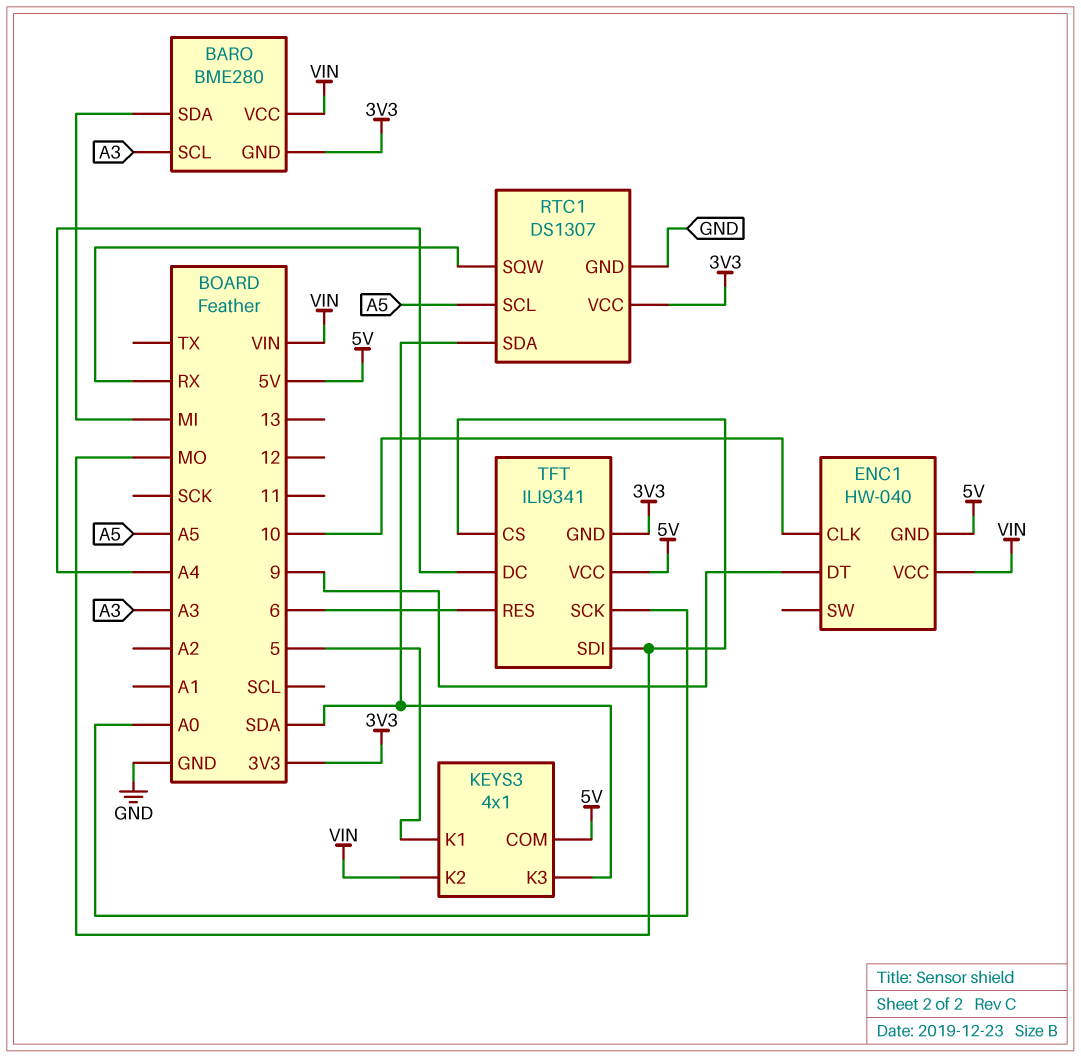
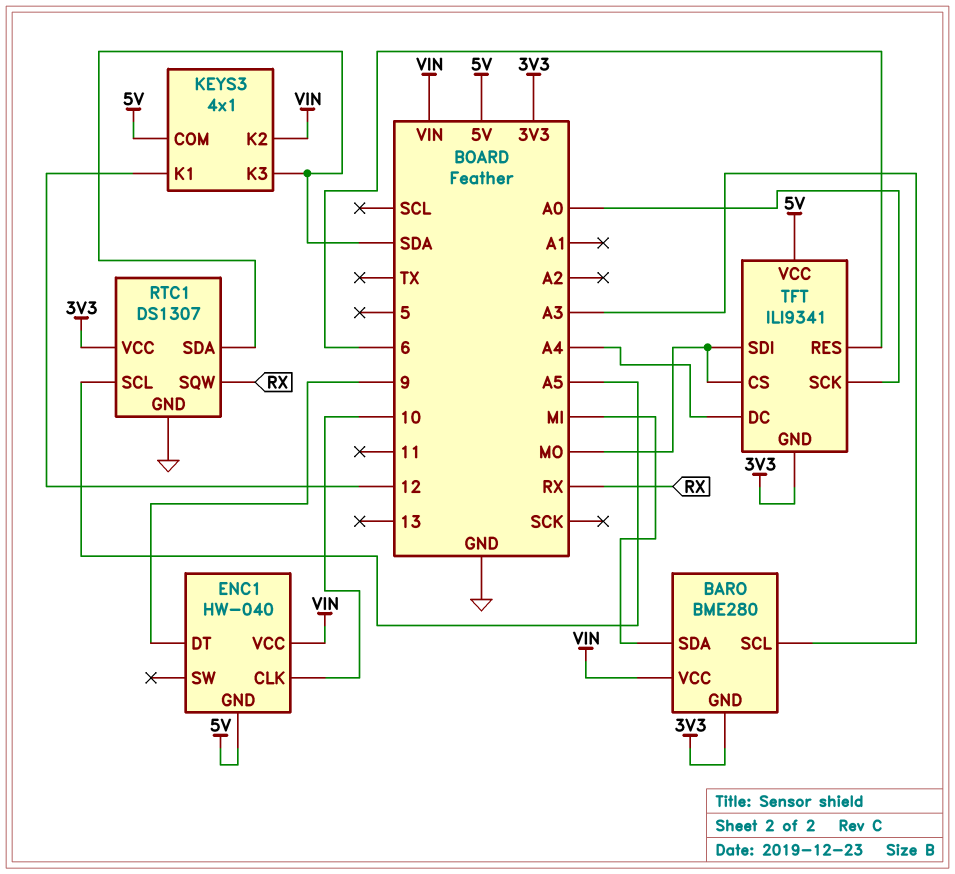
KEYS3 pin K1: 5 -> 12

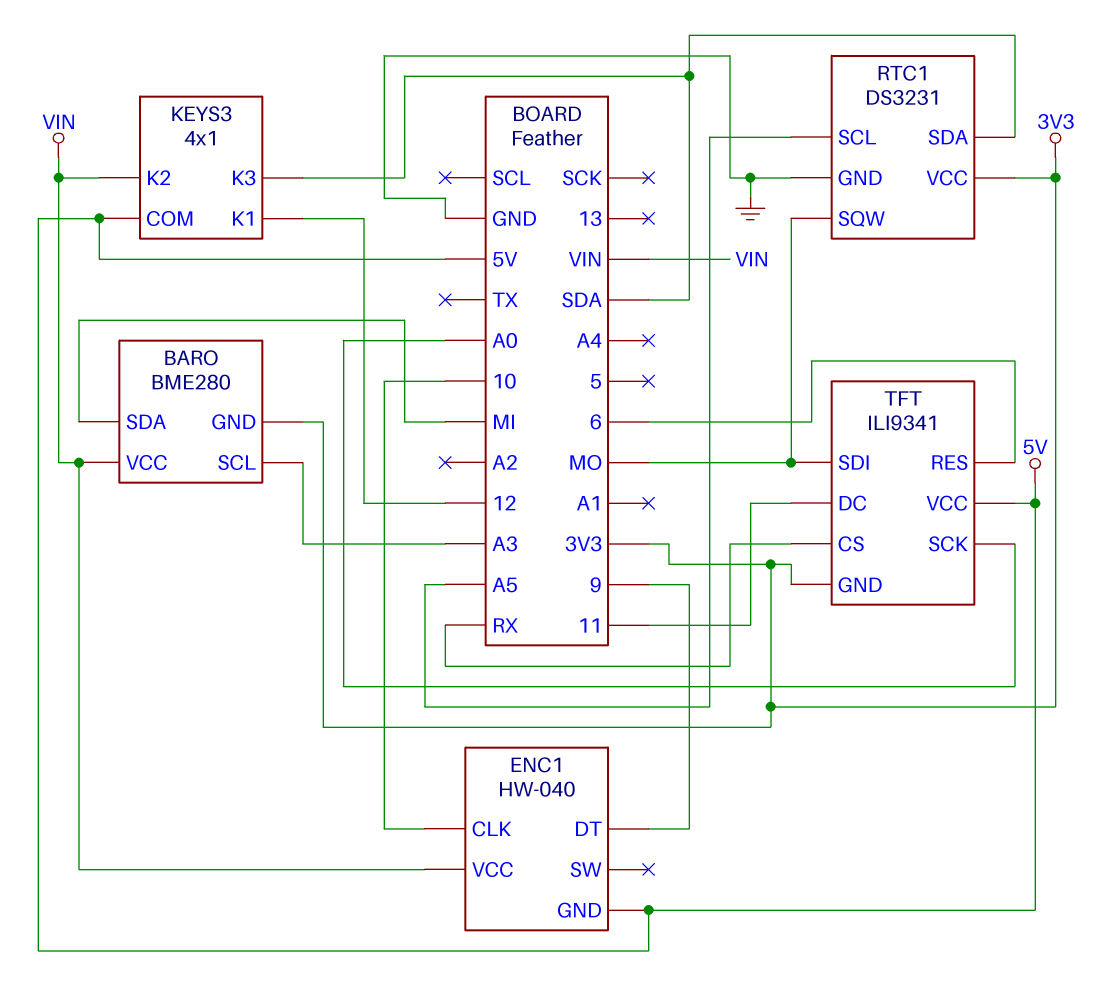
RTC1: DS1307 -> DS3231
RTC1 pin SQW: RX -> MO
TFT pin CS: MO -> RX
TFT pin DC: A4 -> 11

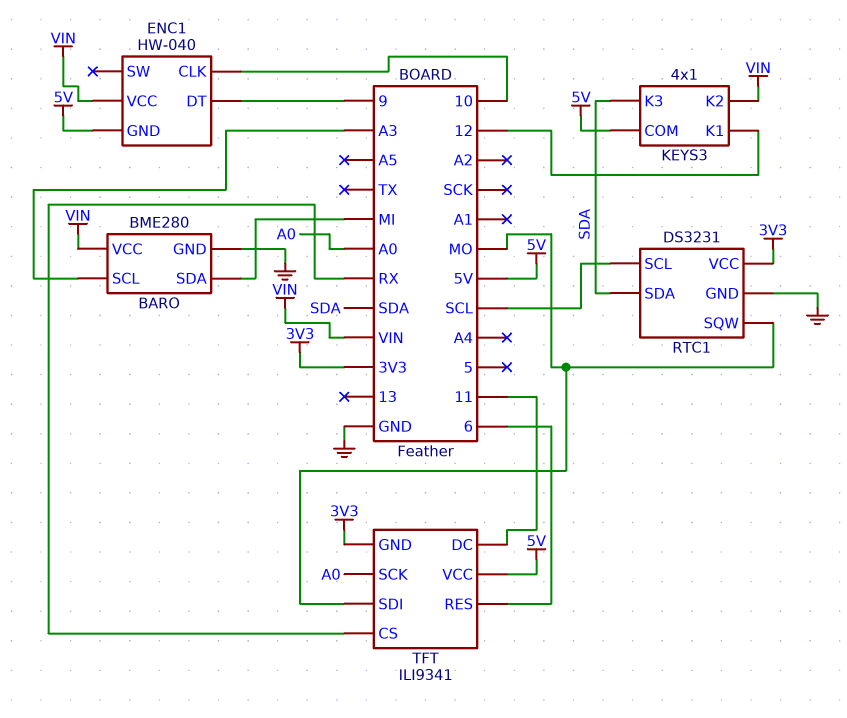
BARO pin GND: 3V3 -> GND
RTC1 pin SCL: A5 -> SCL

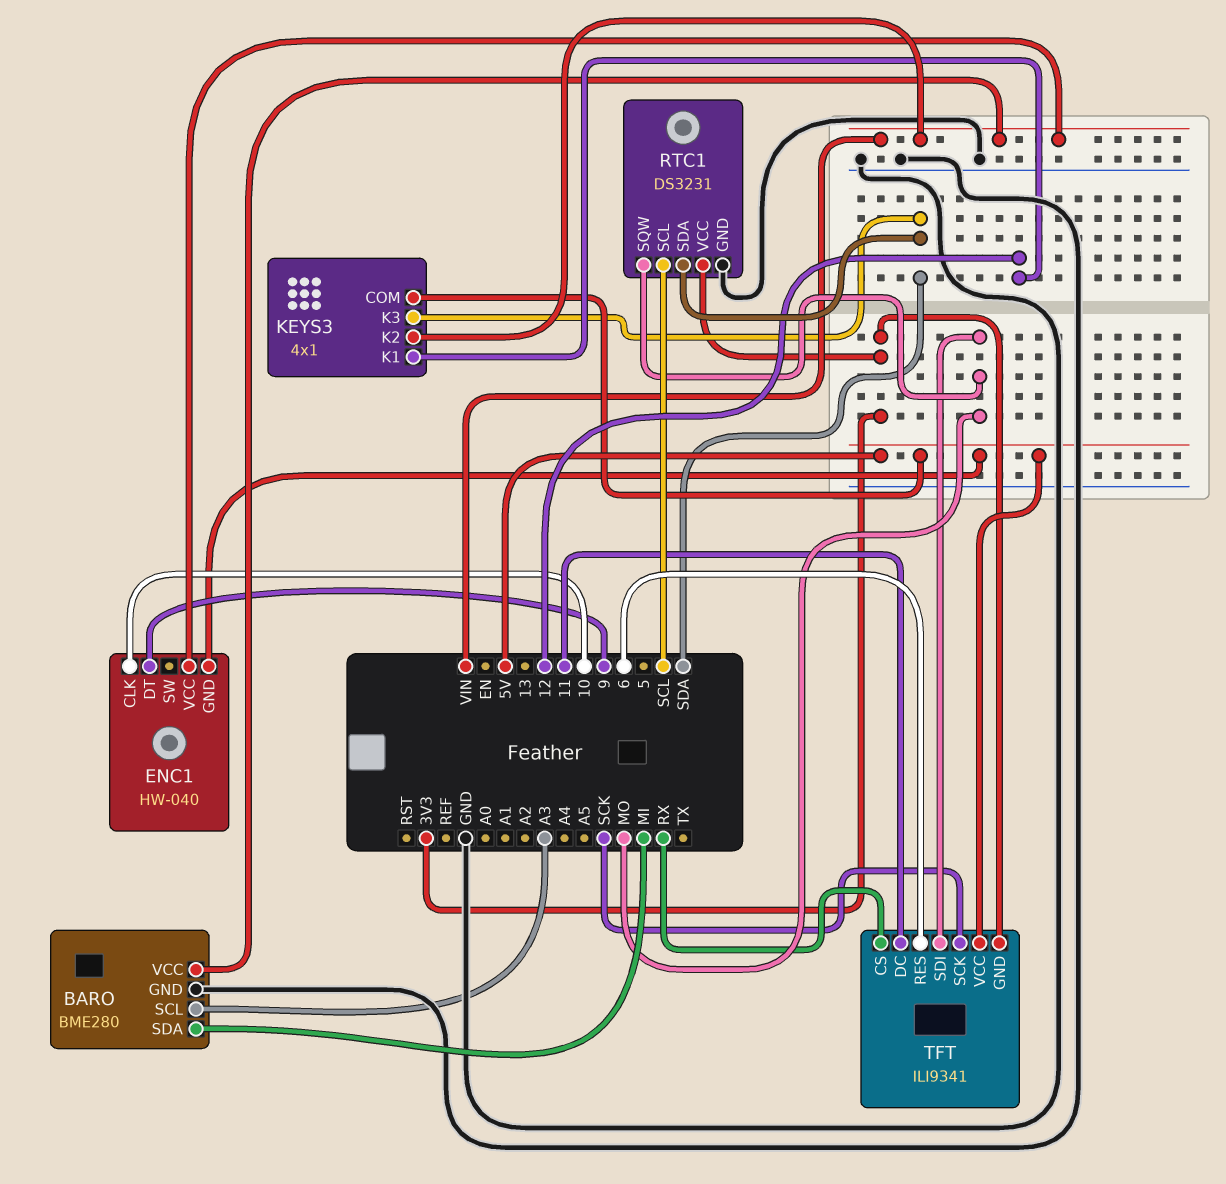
TFT pin SCK: A0 -> SCK

